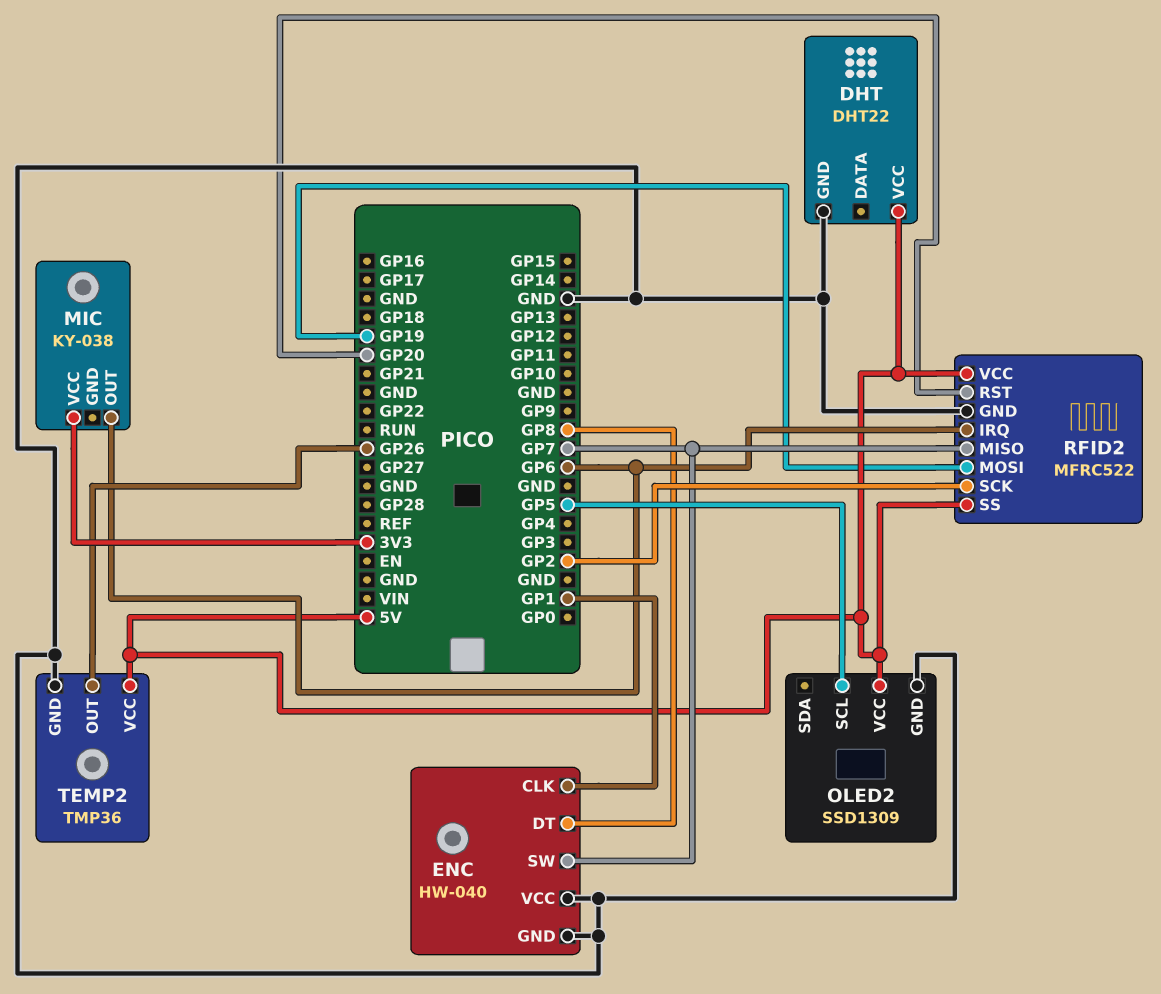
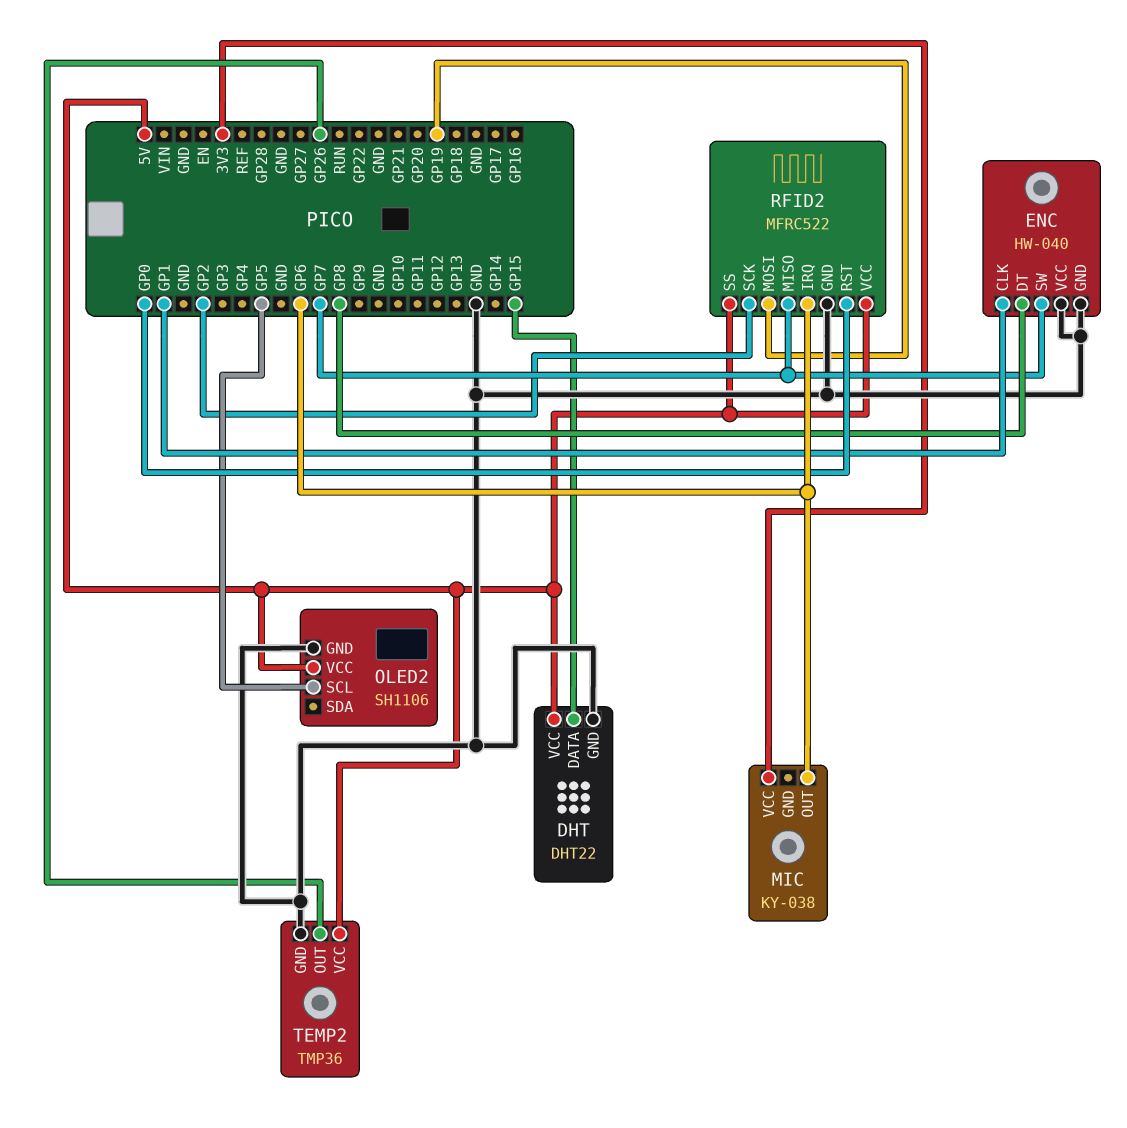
DHT pin DATA: none -> GP15
OLED2: SSD1309 -> SH1106
RFID2 pin RST: GP20 -> GP0

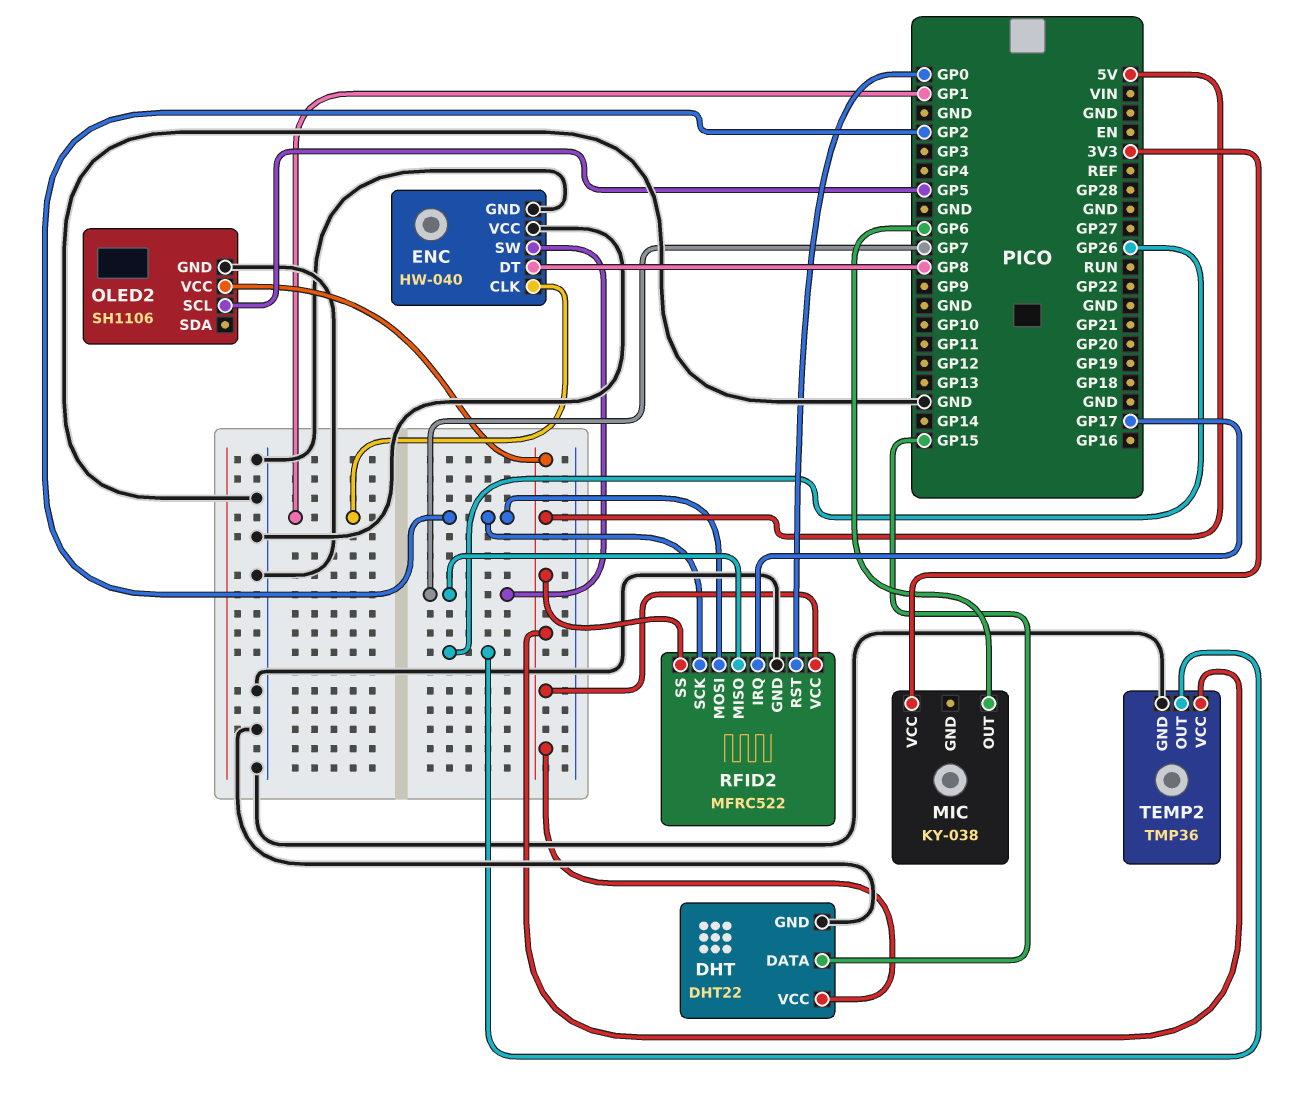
RFID2 pin IRQ: GP6 -> GP17
RFID2 pin MOSI: GP19 -> GP2

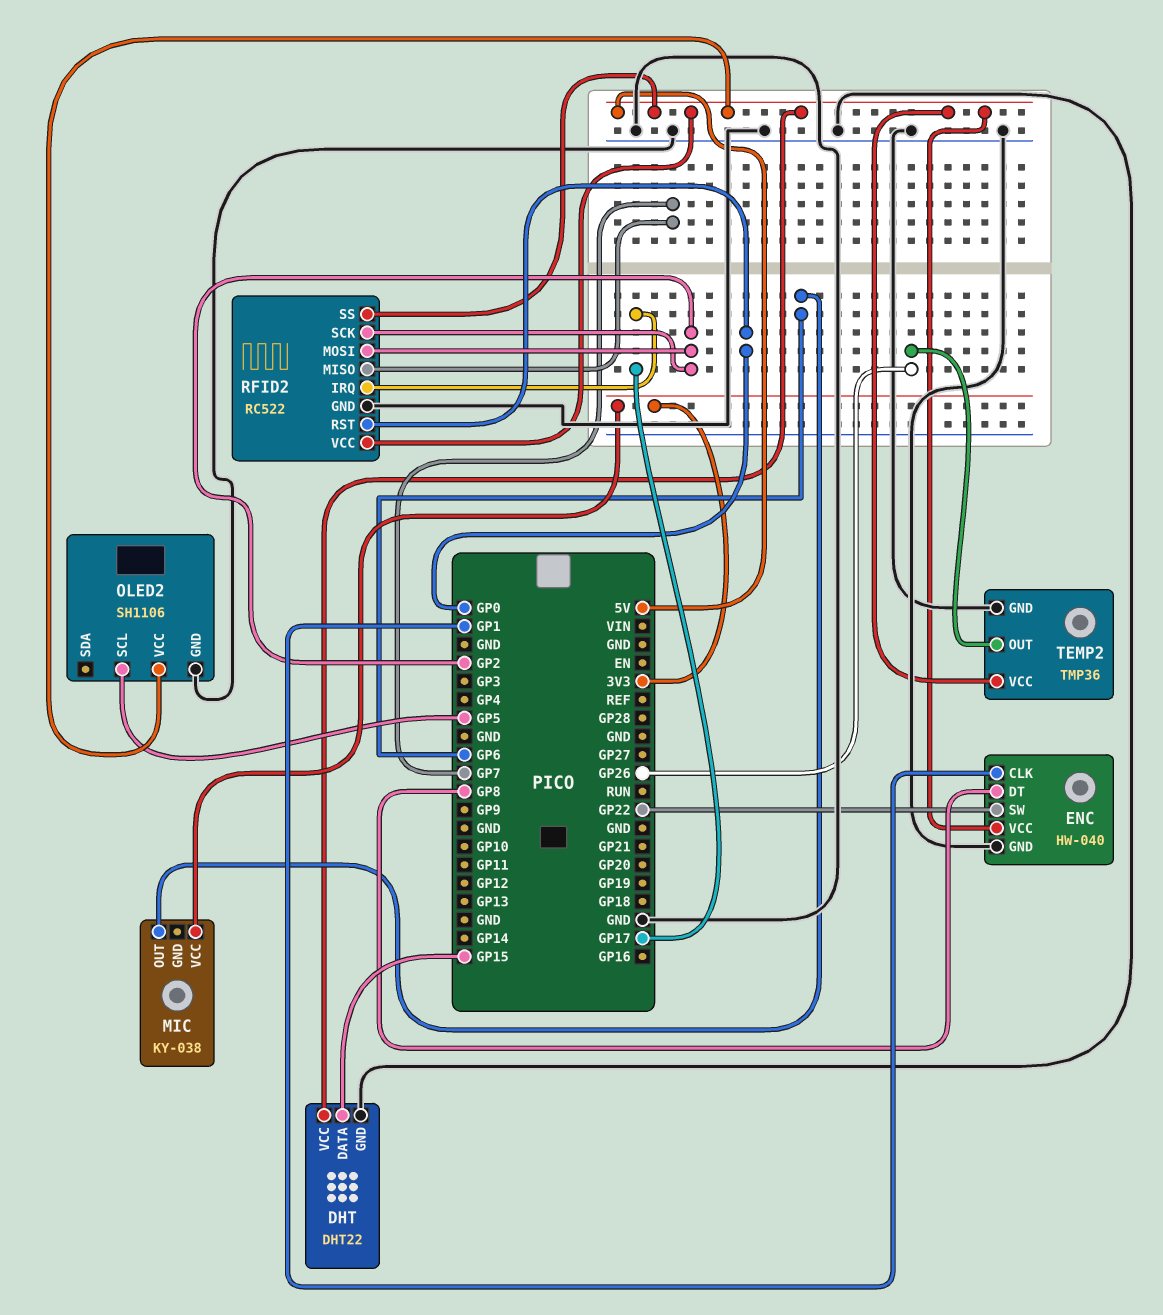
ENC pin SW: GP7 -> GP22
ENC pin VCC: GND -> 5V
RFID2: MFRC522 -> RC522

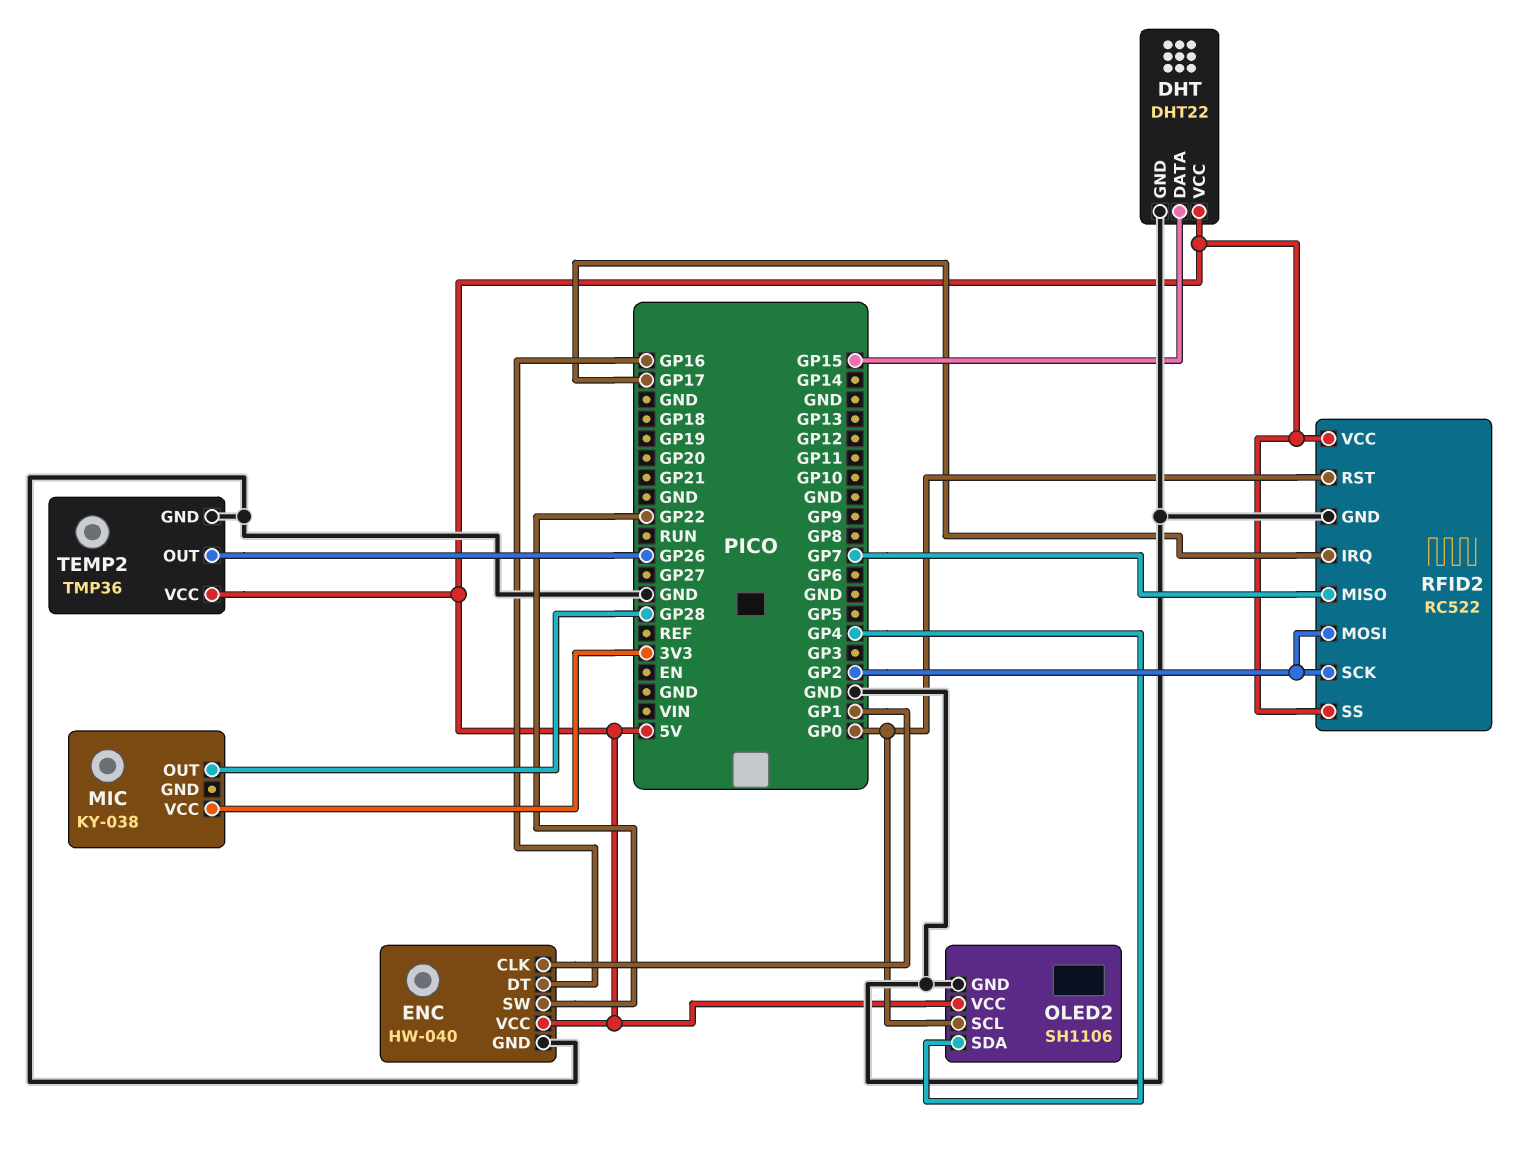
ENC pin DT: GP8 -> GP16
MIC pin OUT: GP6 -> GP28
OLED2 pin SCL: GP5 -> GP0
OLED2 pin SDA: none -> GP4

